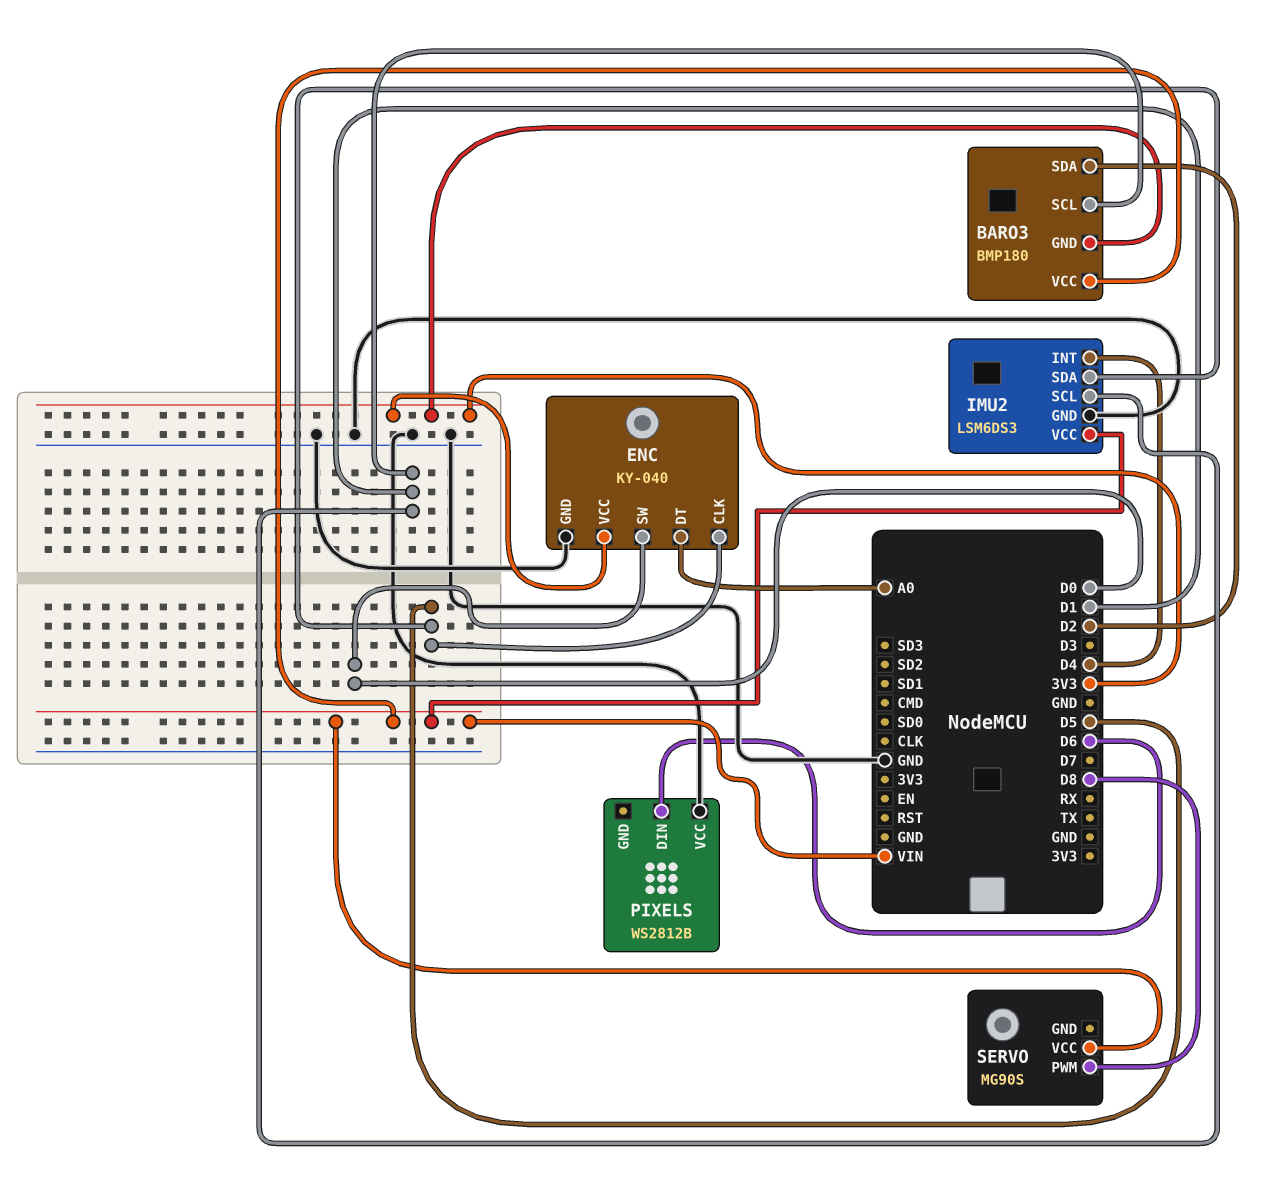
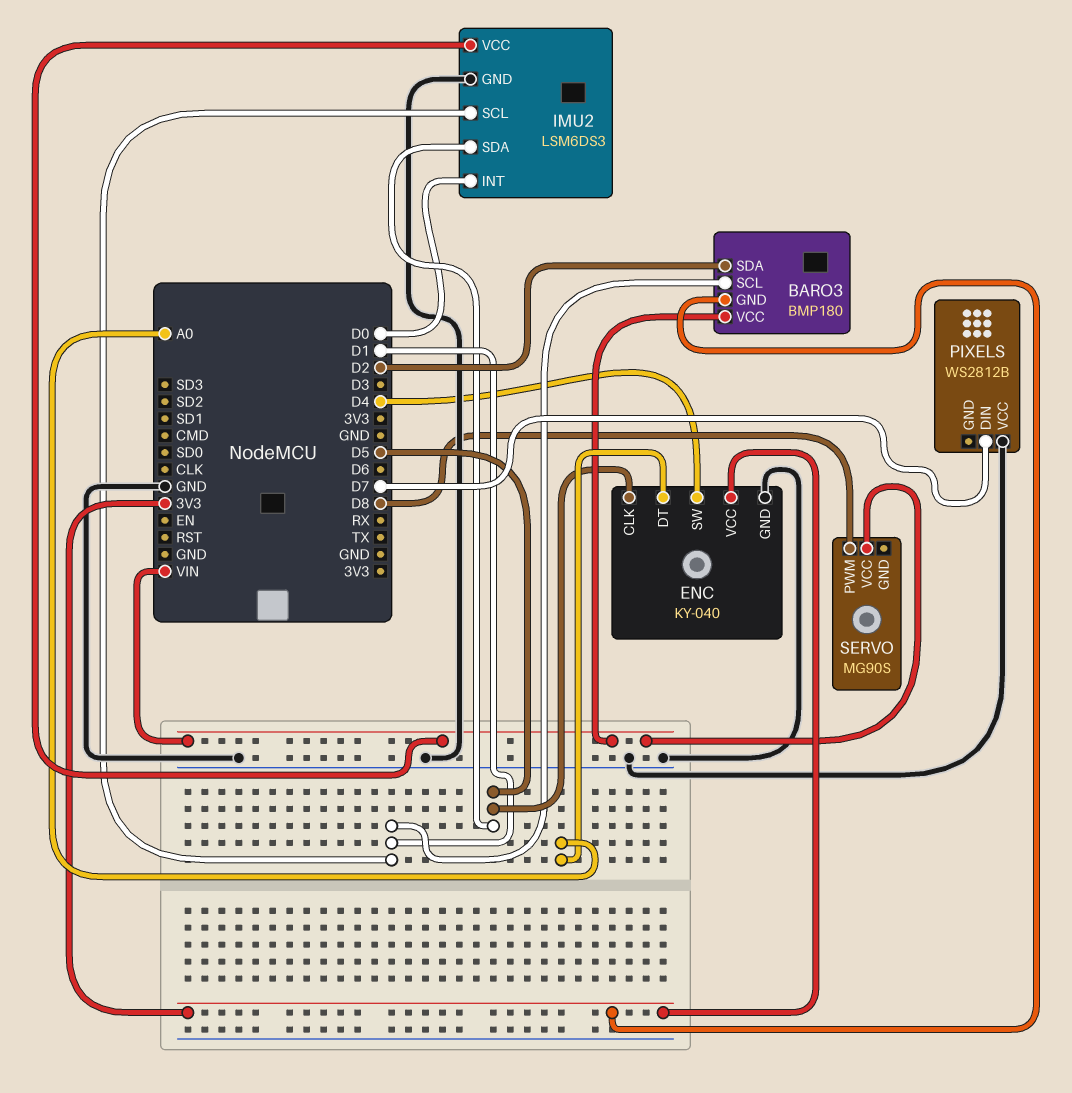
ENC pin SW: D0 -> D4
IMU2 pin INT: D4 -> D0
PIXELS pin DIN: D6 -> D7

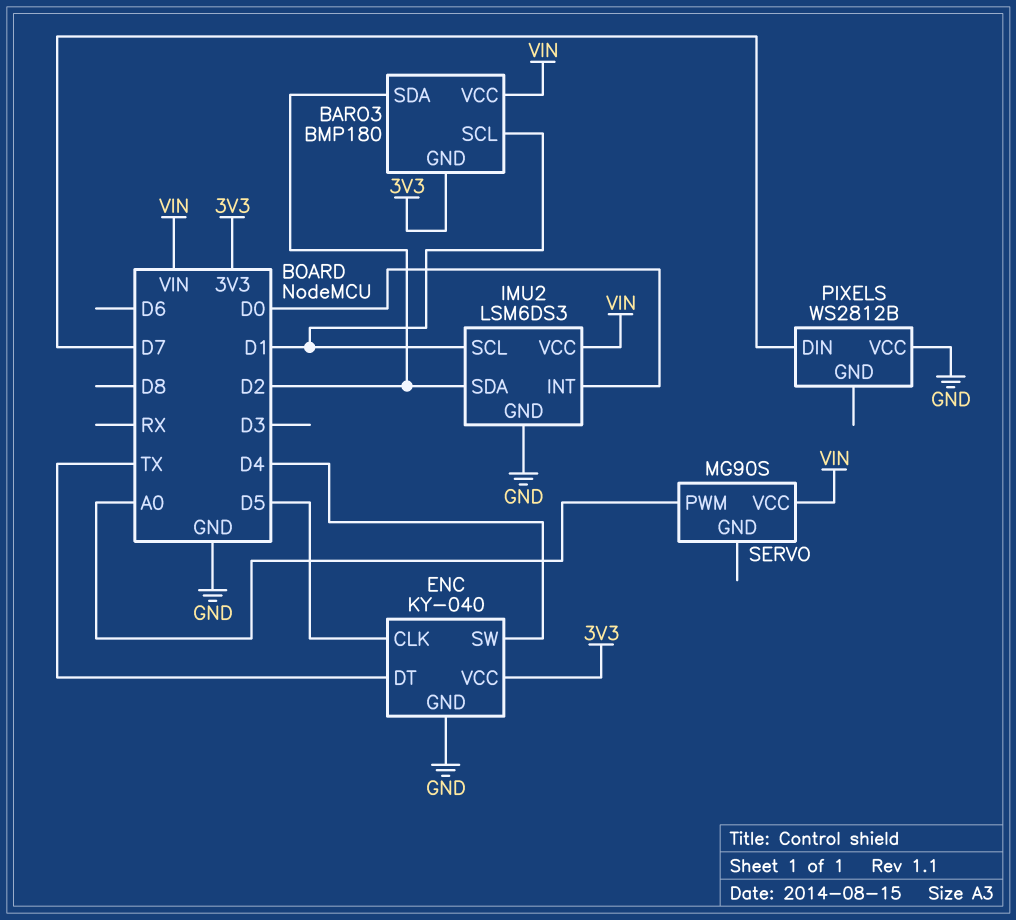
ENC pin DT: A0 -> TX
IMU2 pin SDA: D5 -> D2
SERVO pin PWM: D8 -> A0

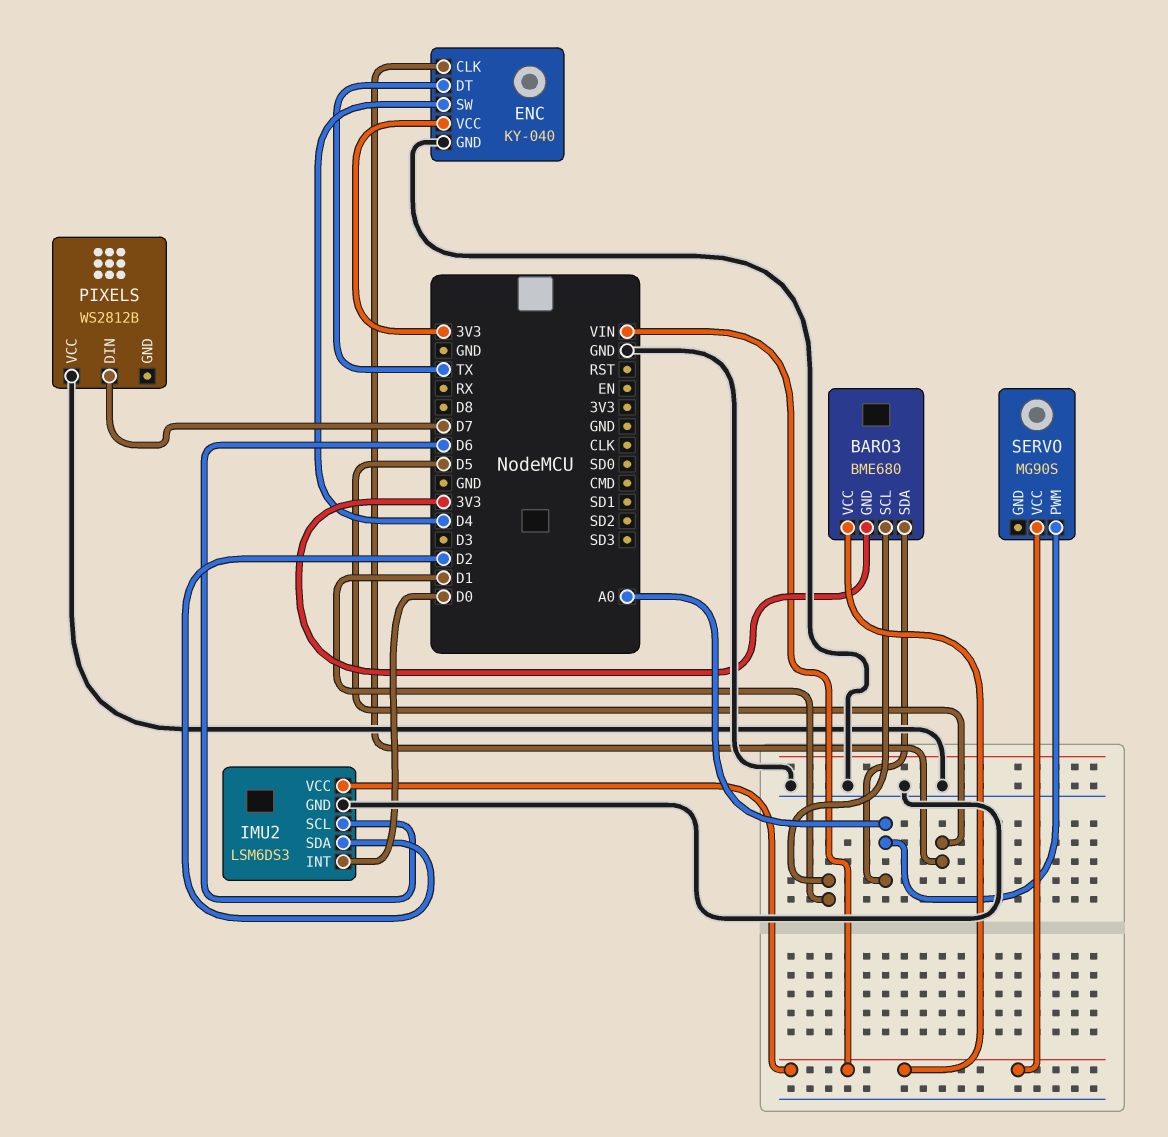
BARO3: BMP180 -> BME680
BARO3 pin SDA: D2 -> A0
IMU2 pin SCL: D1 -> D6

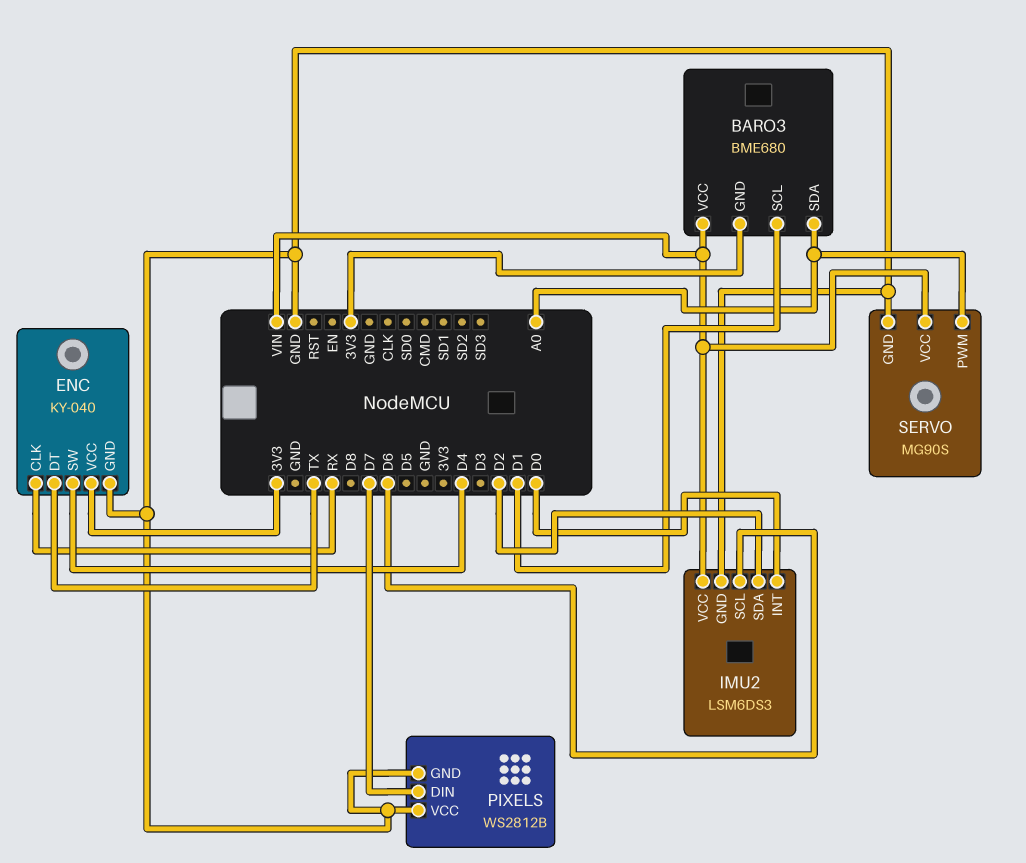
ENC pin CLK: D5 -> RX
PIXELS pin GND: none -> GND
SERVO pin GND: none -> GND

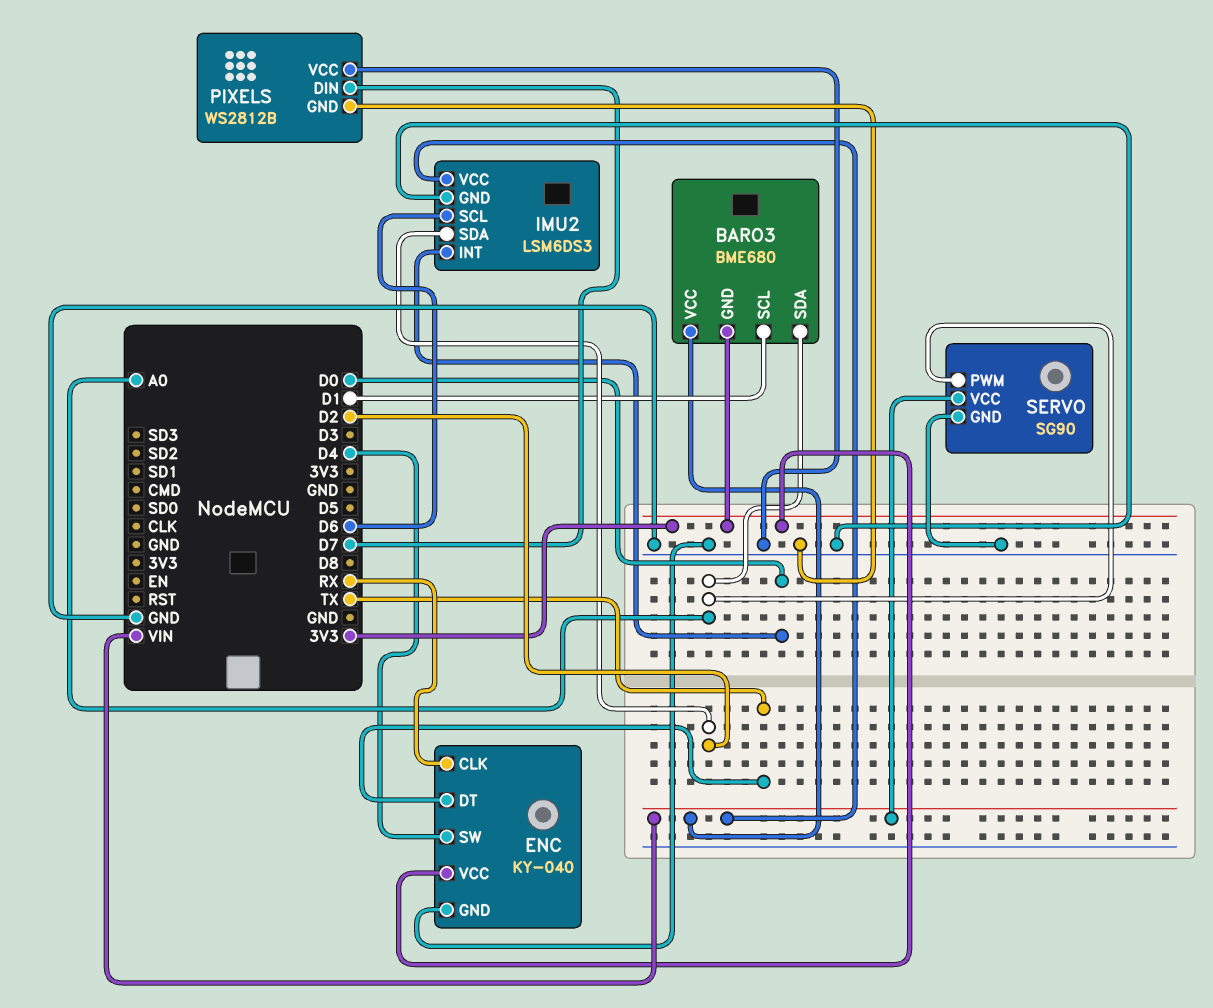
SERVO: MG90S -> SG90

